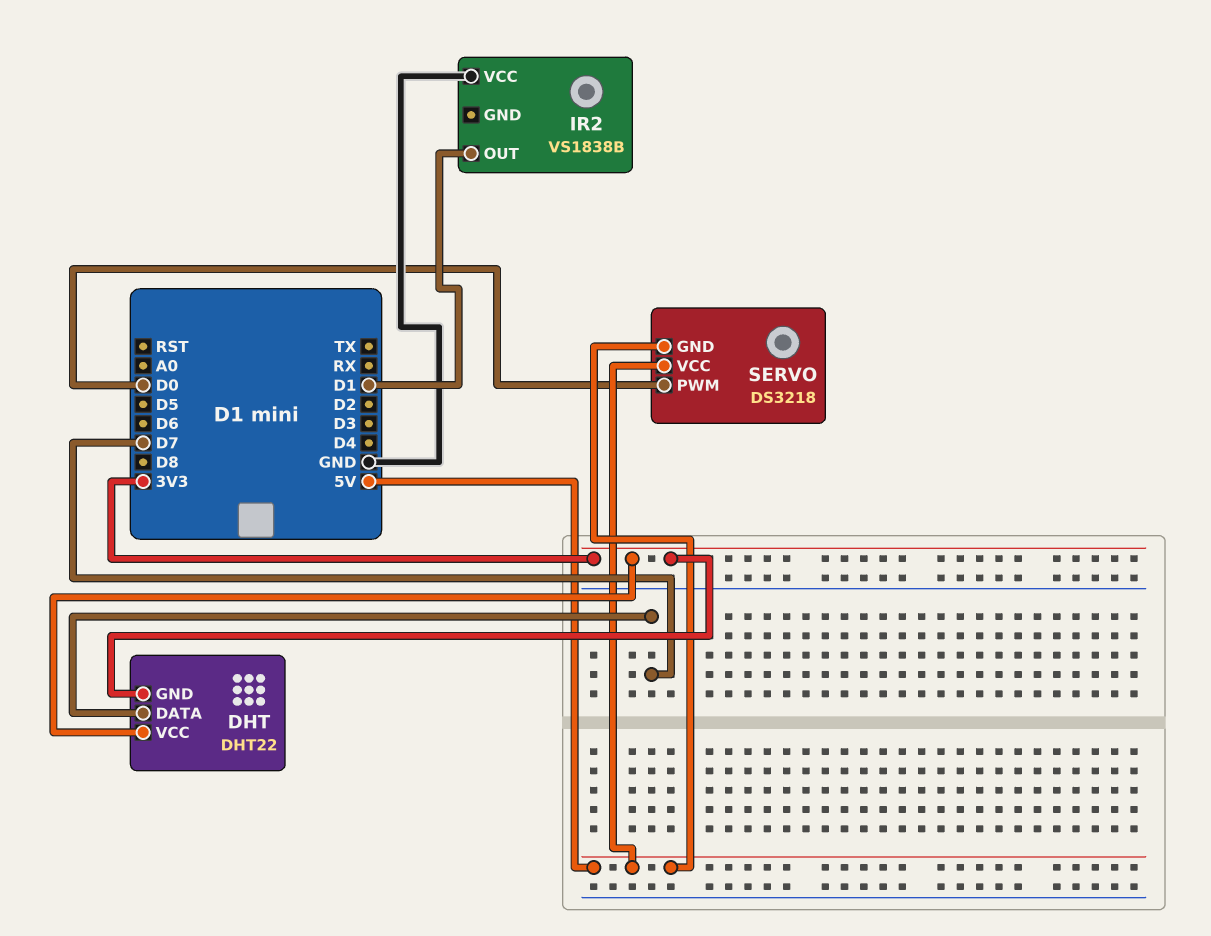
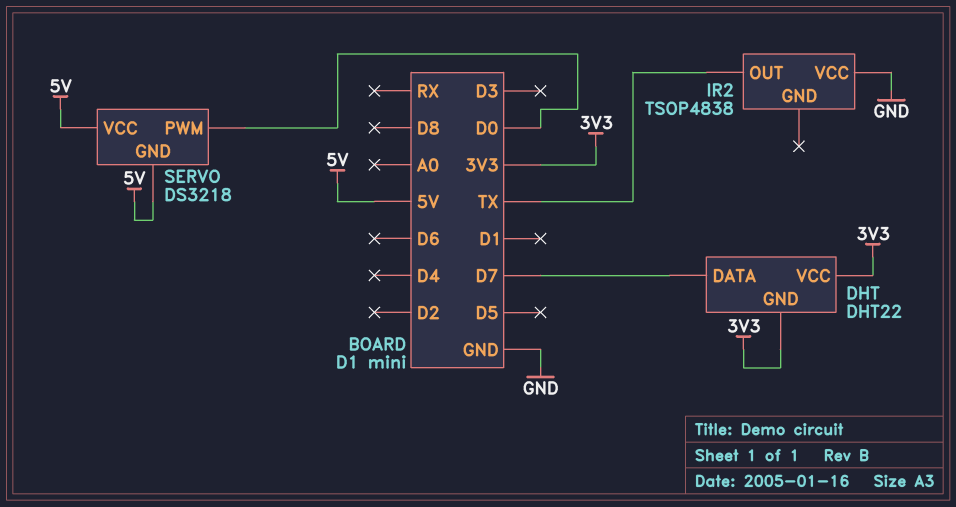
IR2: VS1838B -> TSOP4838
IR2 pin OUT: D1 -> TX

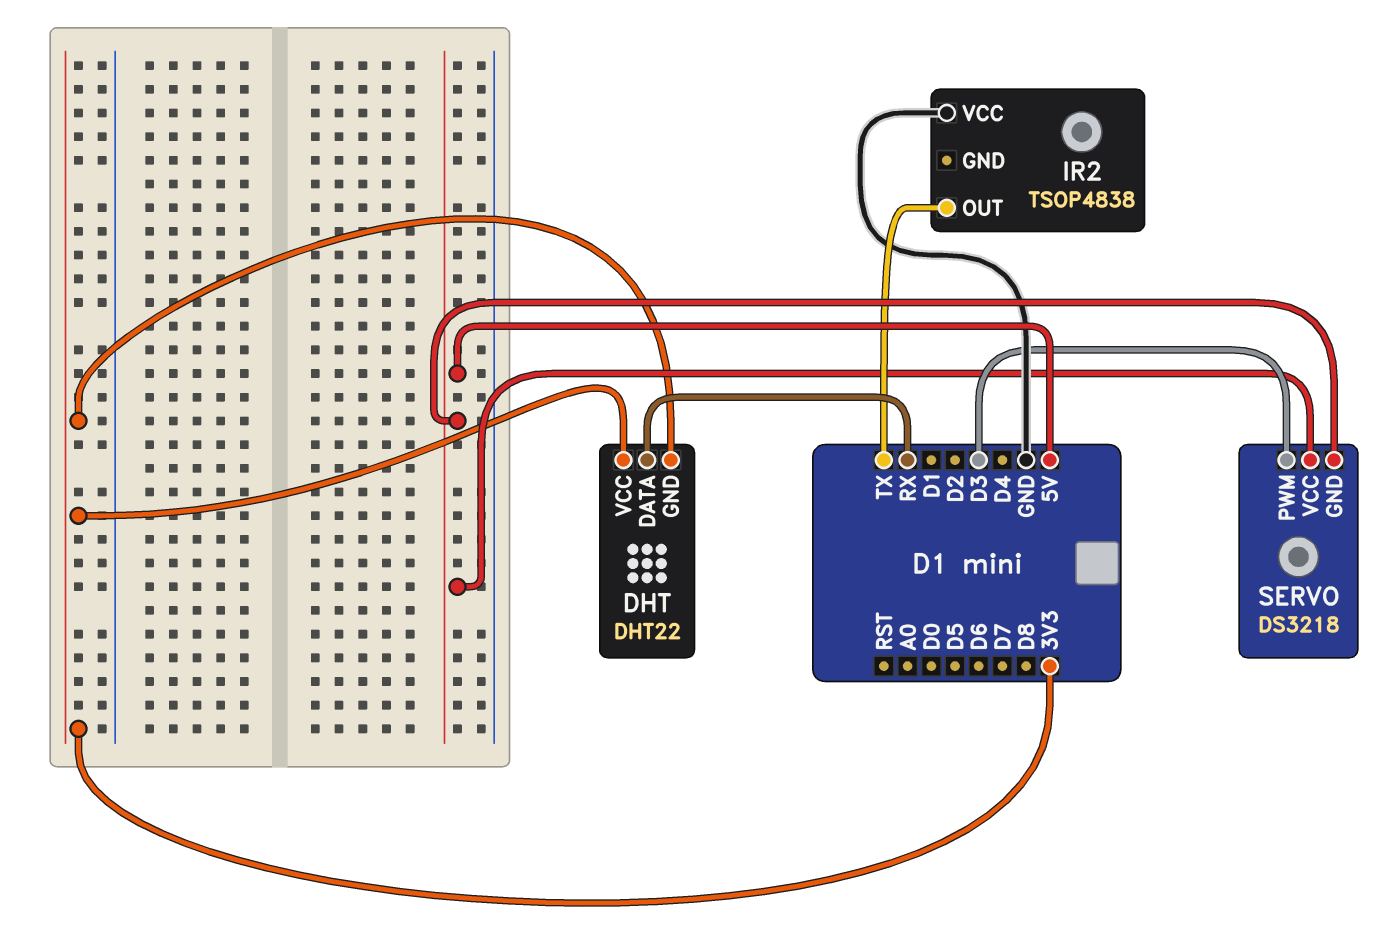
DHT pin DATA: D7 -> RX
SERVO pin PWM: D0 -> D3

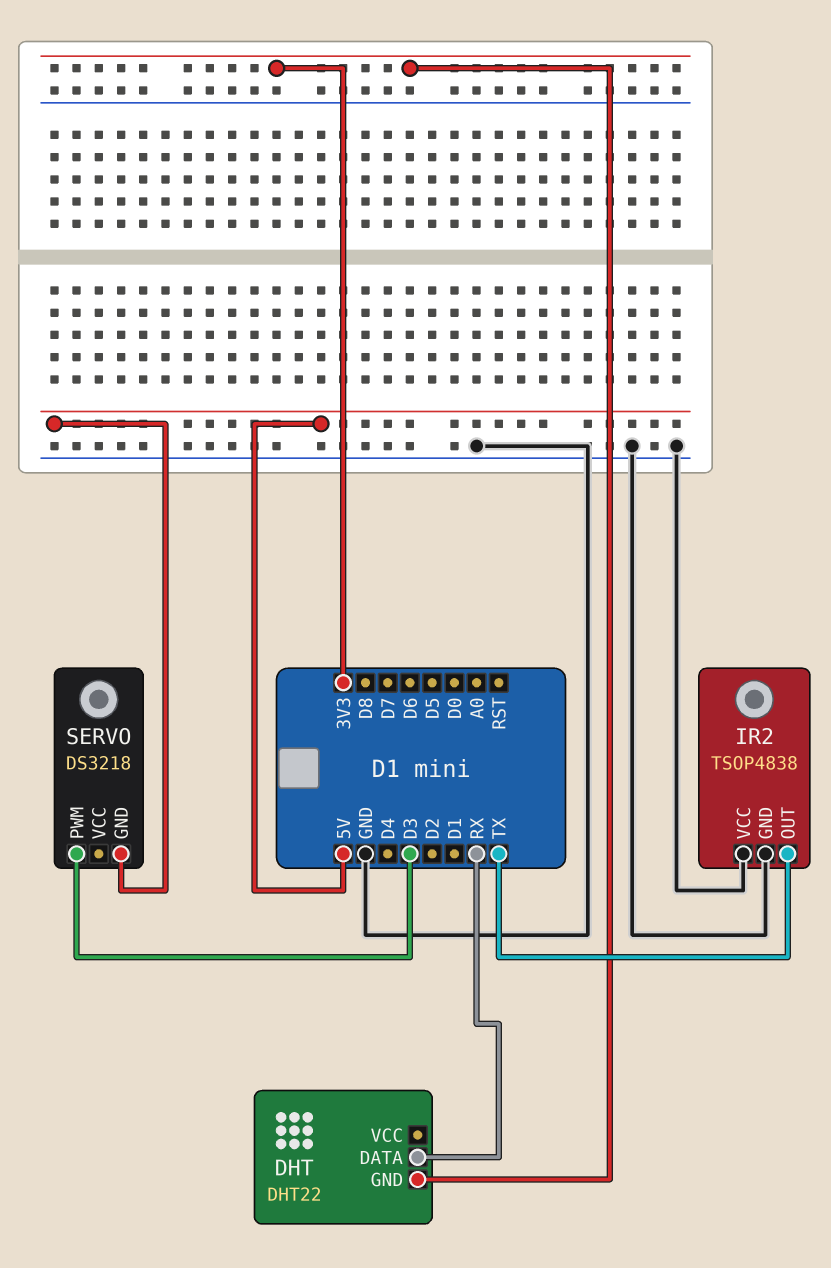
DHT pin VCC: 3V3 -> none
IR2 pin GND: none -> GND
SERVO pin VCC: 5V -> none

